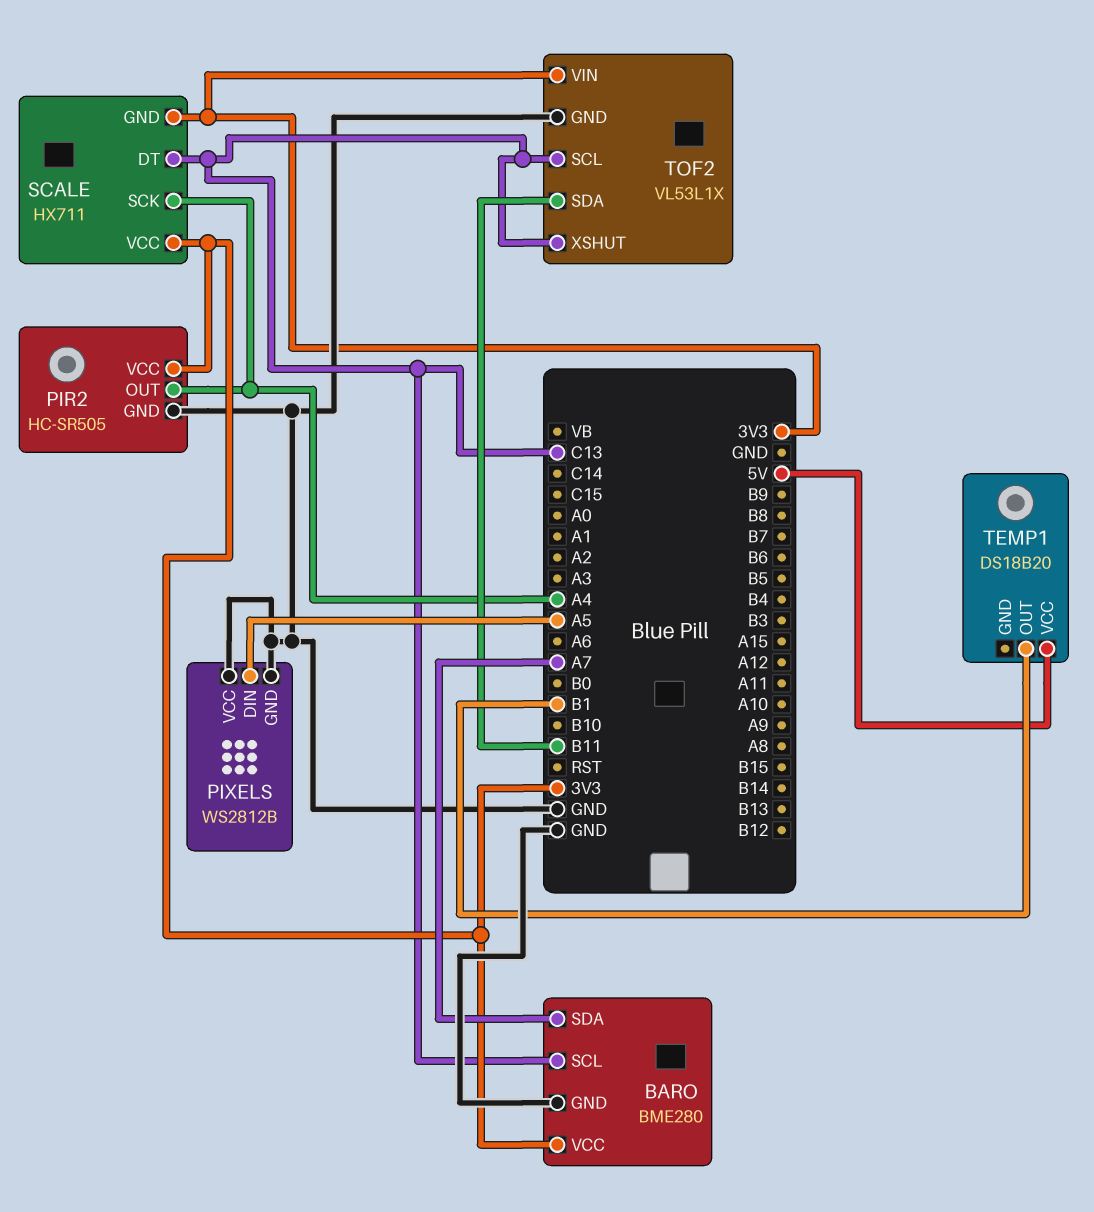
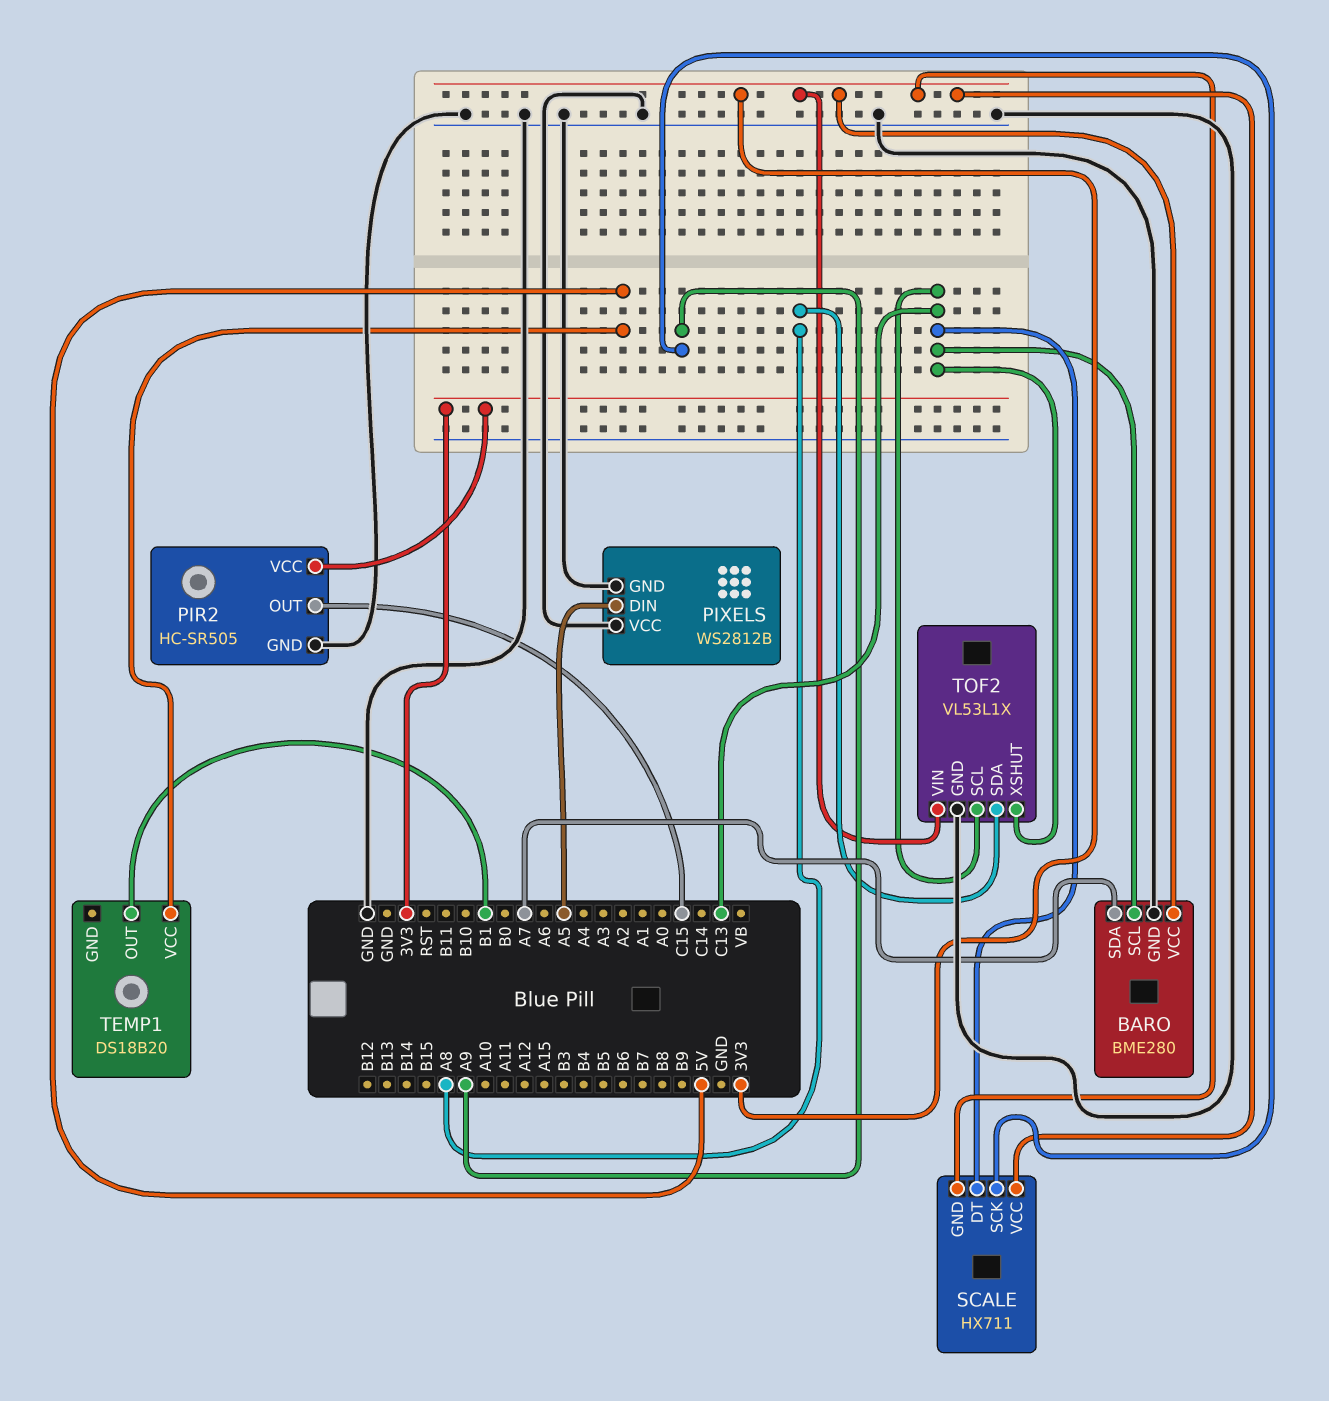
PIR2 pin OUT: A4 -> C15
SCALE pin SCK: A4 -> A9
TOF2 pin SDA: B11 -> A8

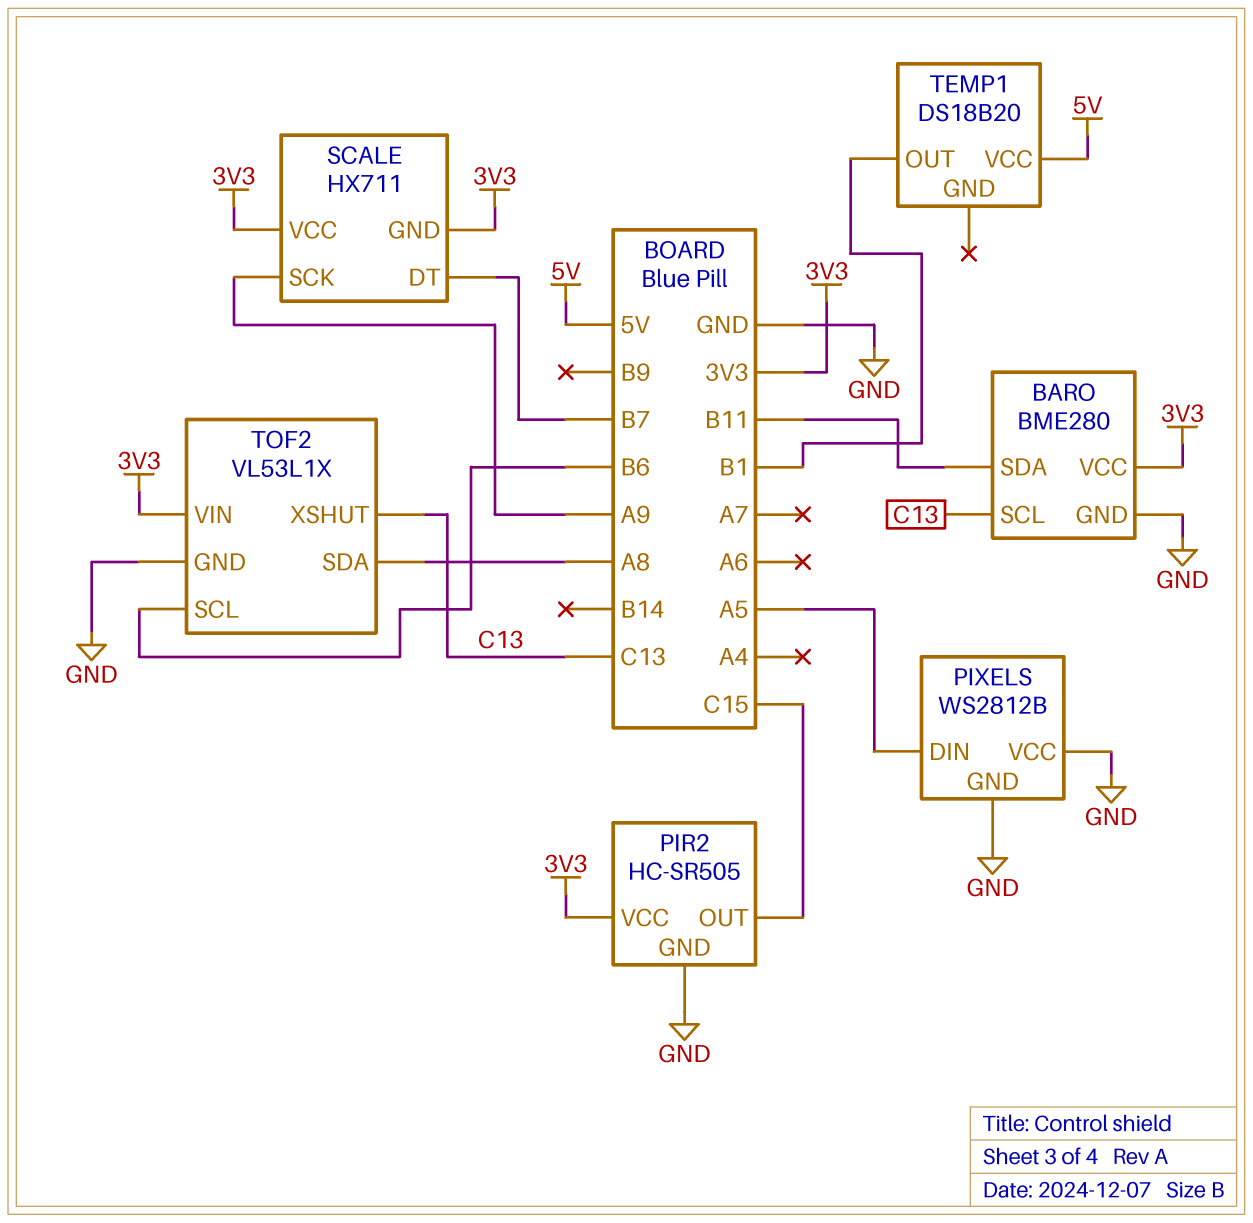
BARO pin SDA: A7 -> B11
SCALE pin DT: C13 -> B7
TOF2 pin SCL: C13 -> B6

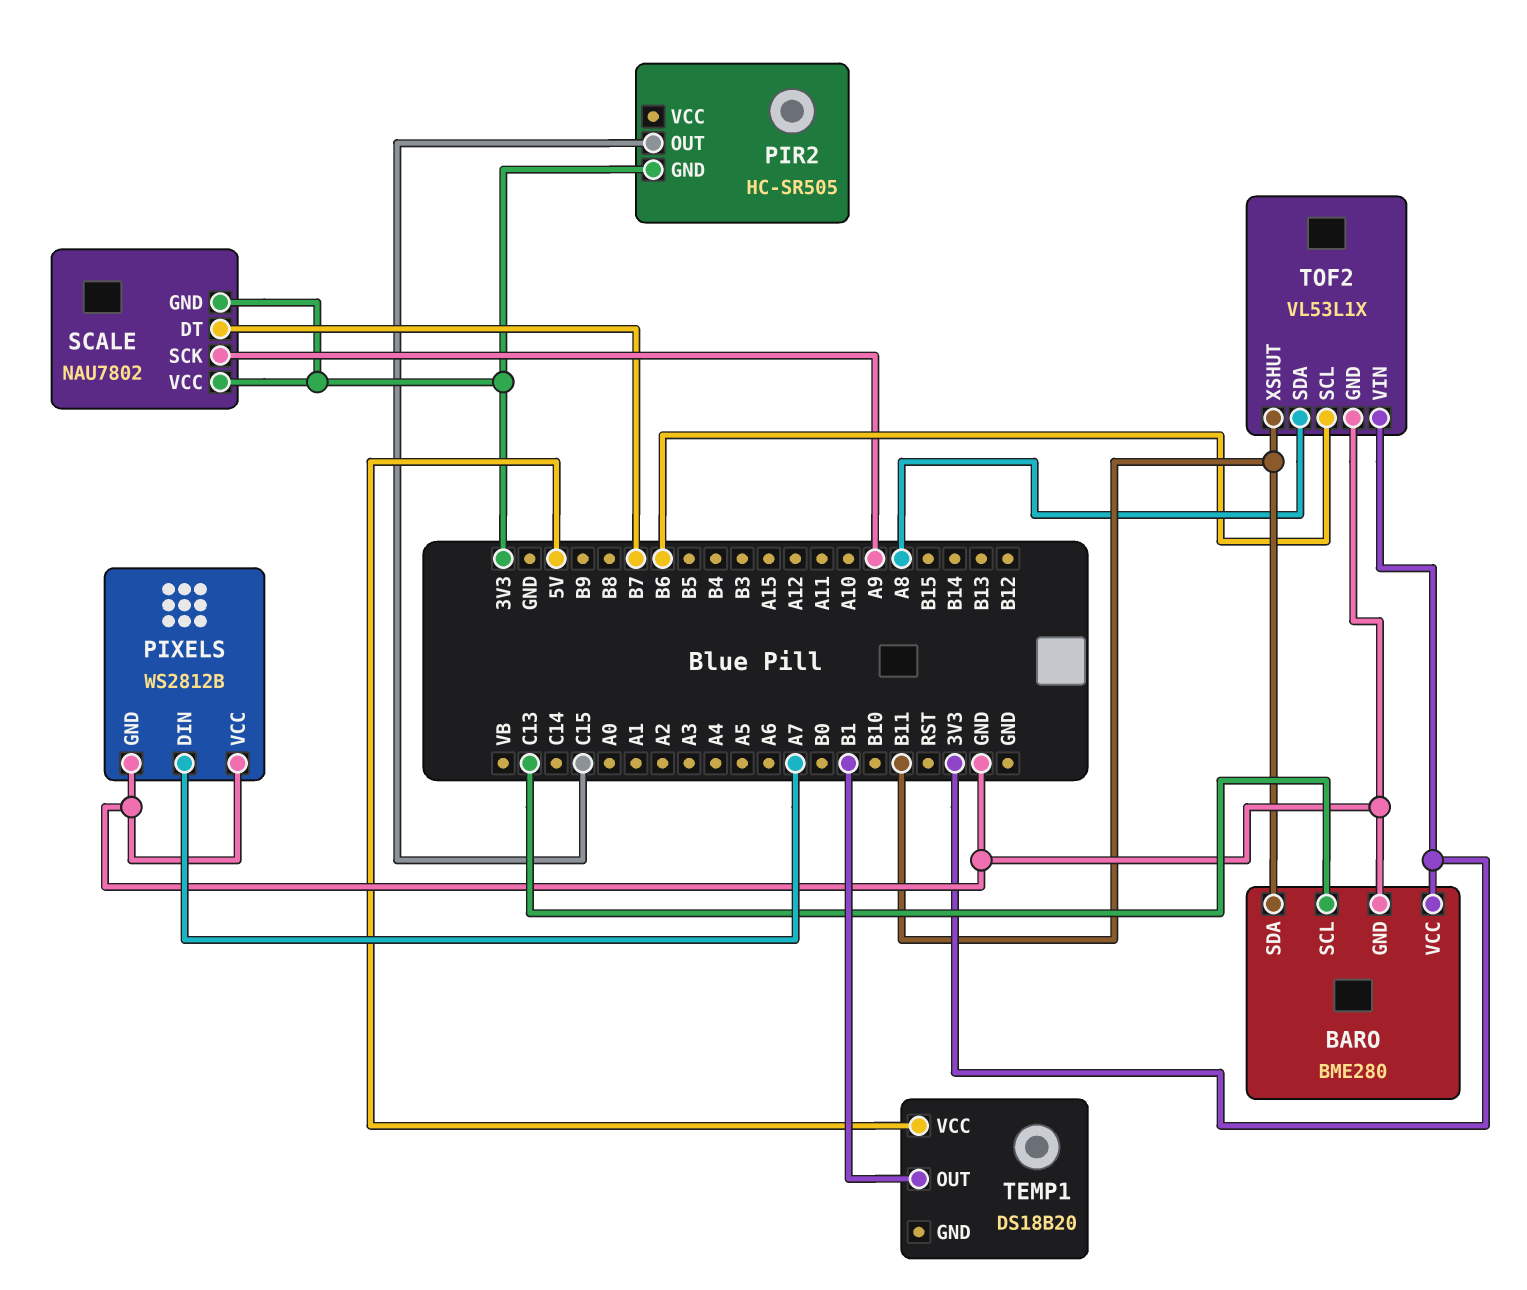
PIR2 pin GND: GND -> 3V3
PIR2 pin VCC: 3V3 -> none
PIXELS pin DIN: A5 -> A7
SCALE: HX711 -> NAU7802
TOF2 pin XSHUT: C13 -> B11

